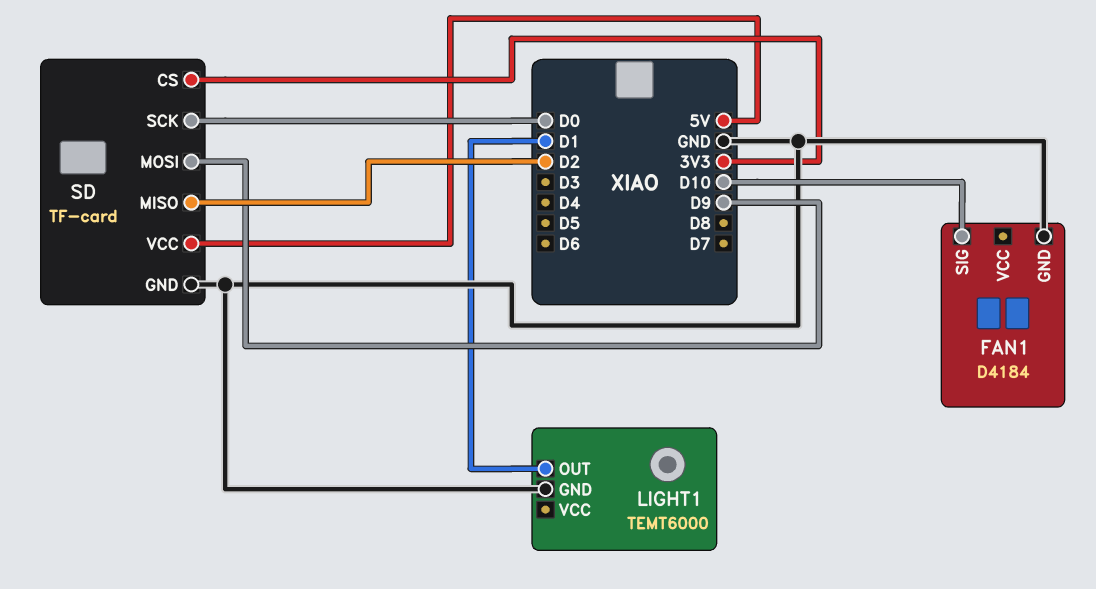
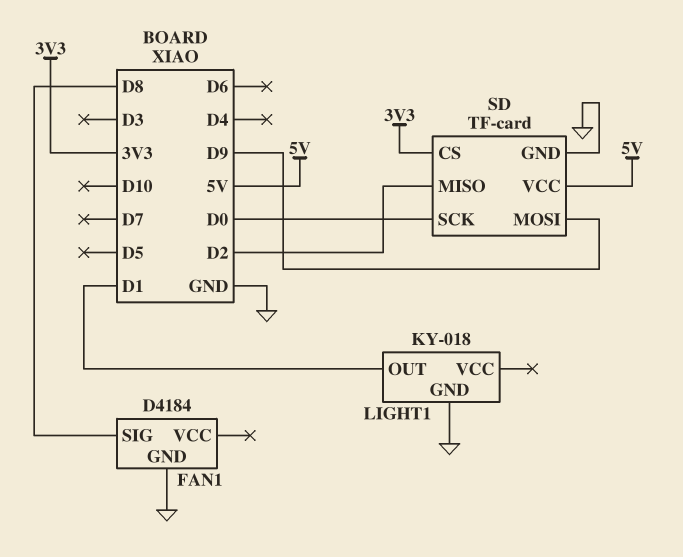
FAN1 pin SIG: D10 -> D8
LIGHT1: TEMT6000 -> KY-018

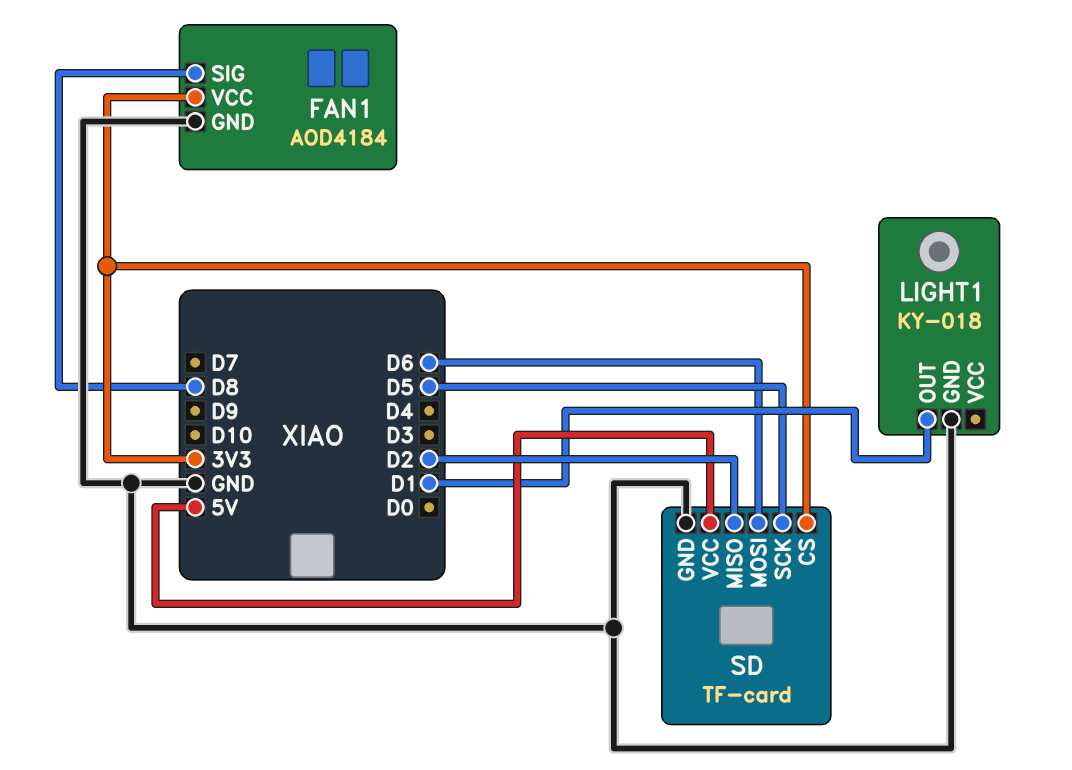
FAN1: D4184 -> AOD4184
FAN1 pin VCC: none -> 3V3
SD pin MOSI: D9 -> D6
SD pin SCK: D0 -> D5

